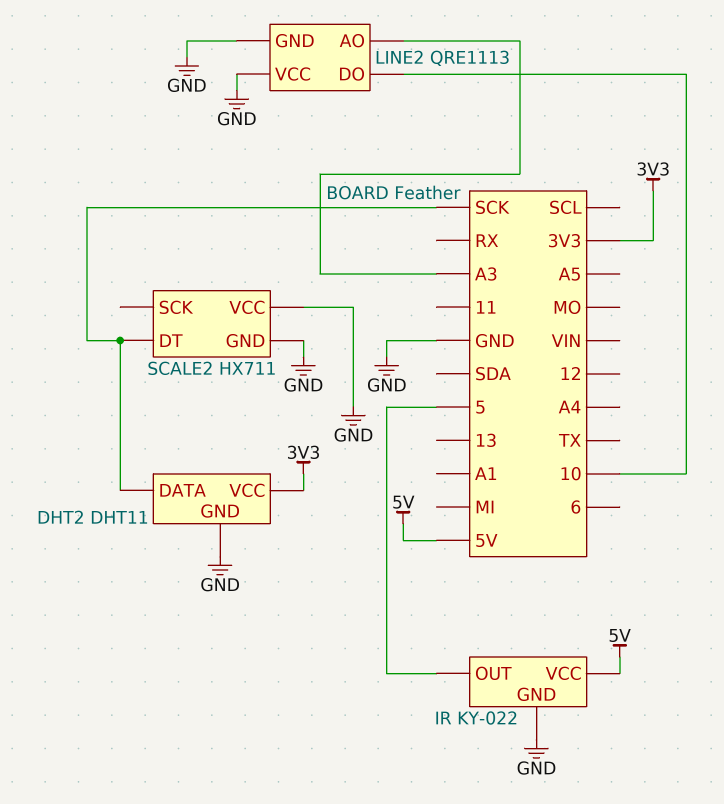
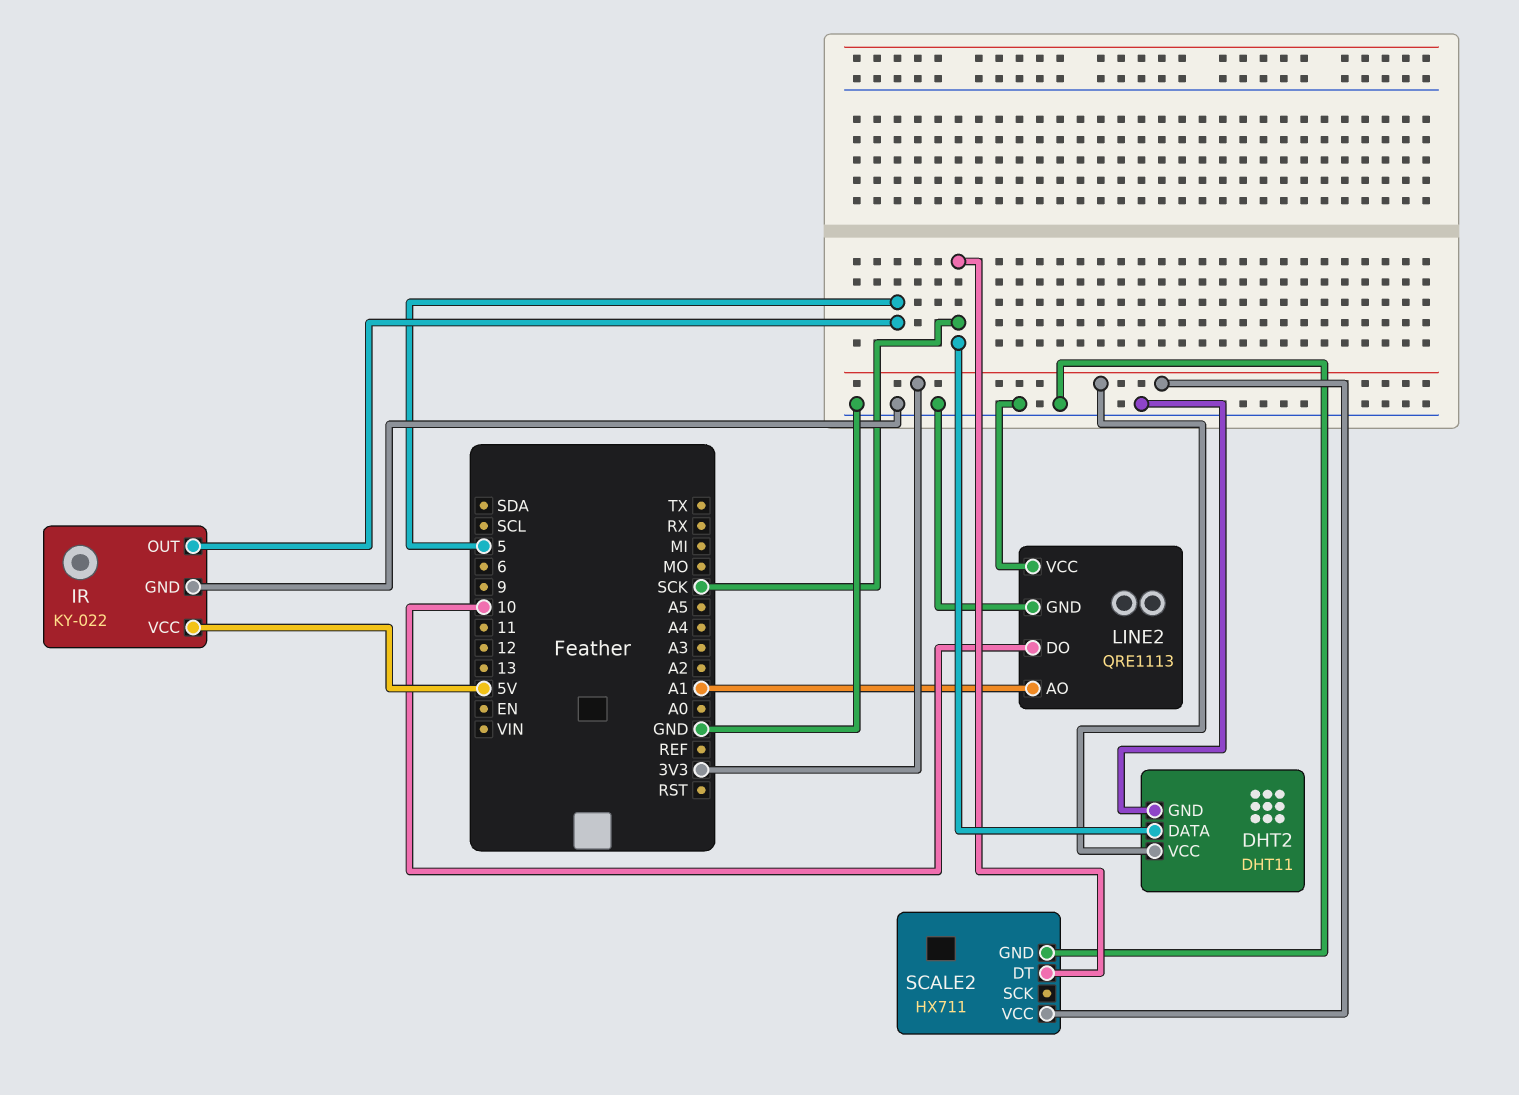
LINE2 pin AO: A3 -> A1
SCALE2 pin VCC: GND -> 3V3

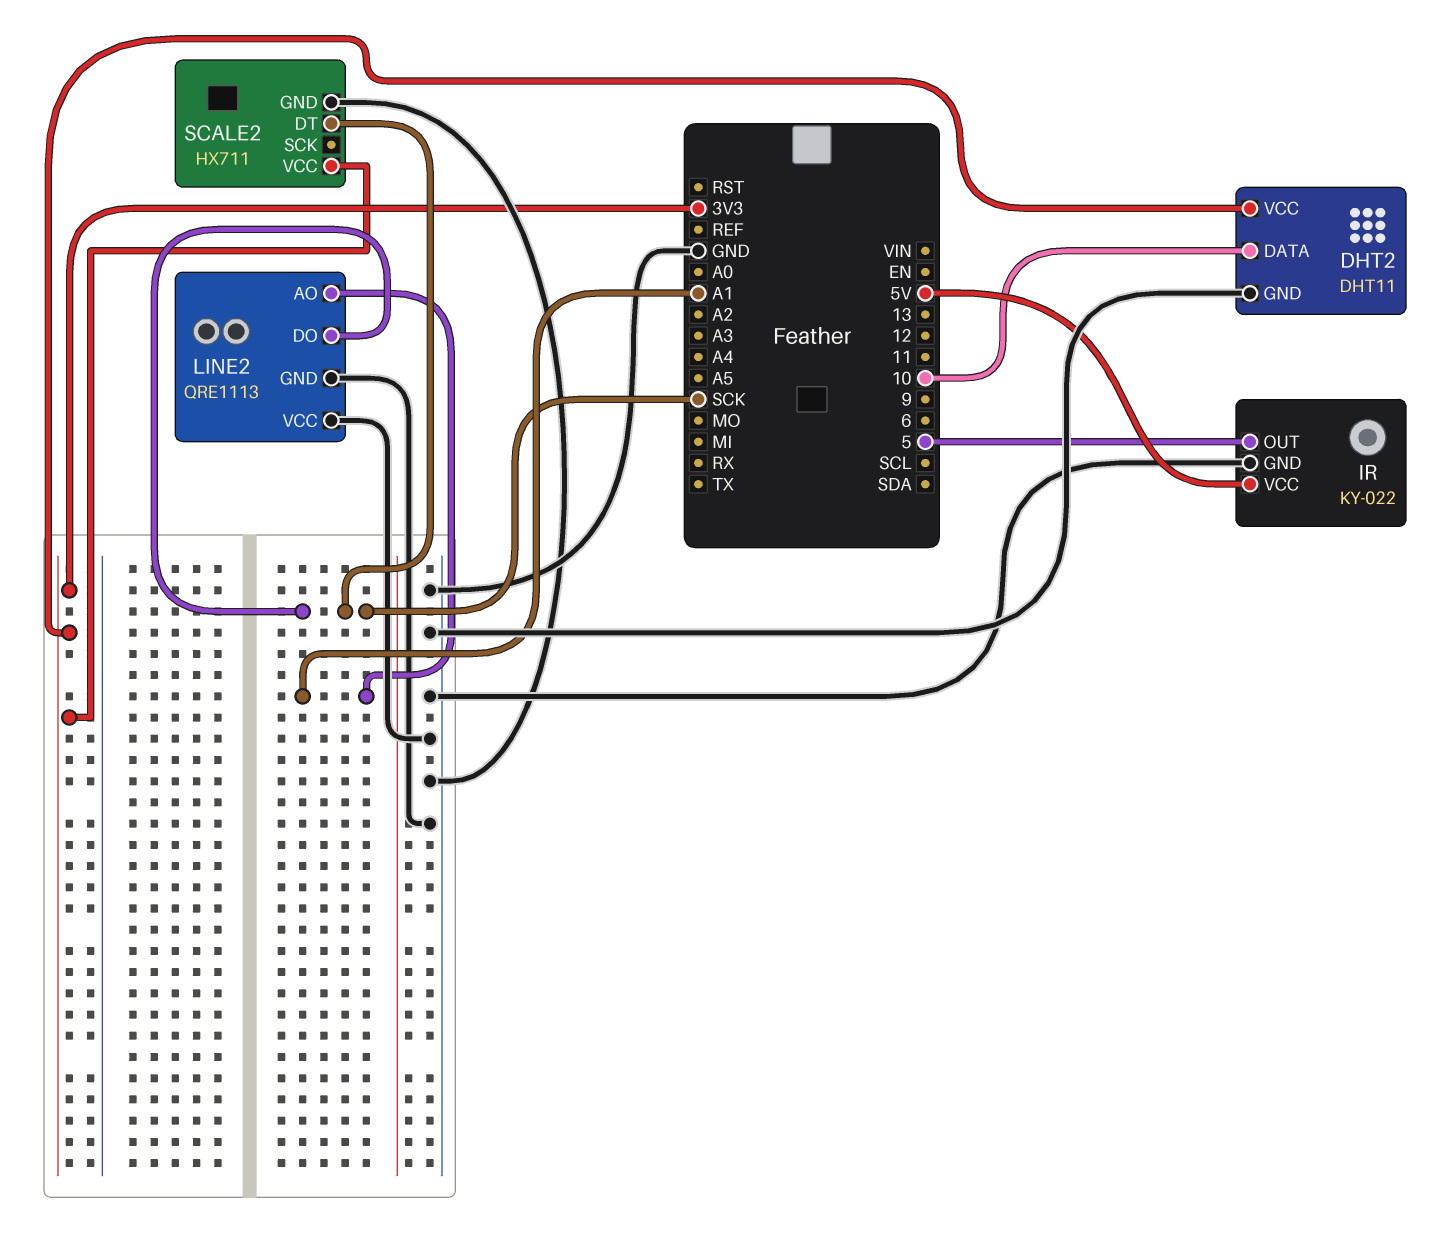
DHT2 pin DATA: SCK -> 10
LINE2 pin DO: 10 -> SCK

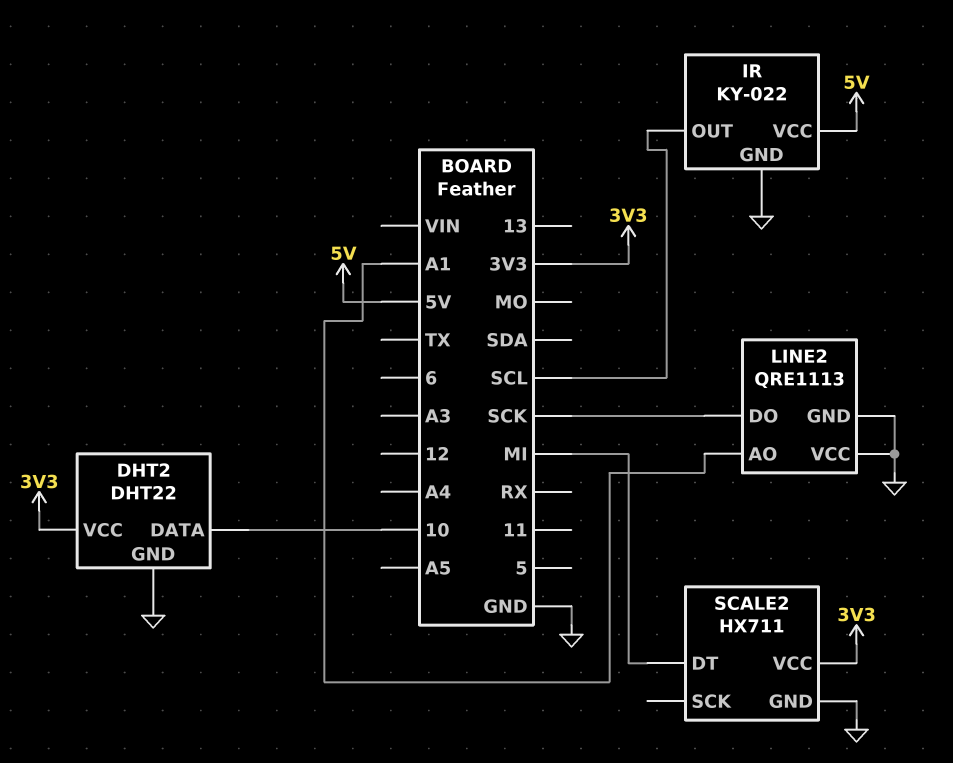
DHT2: DHT11 -> DHT22
IR pin OUT: 5 -> SCL
SCALE2 pin DT: SCK -> MI

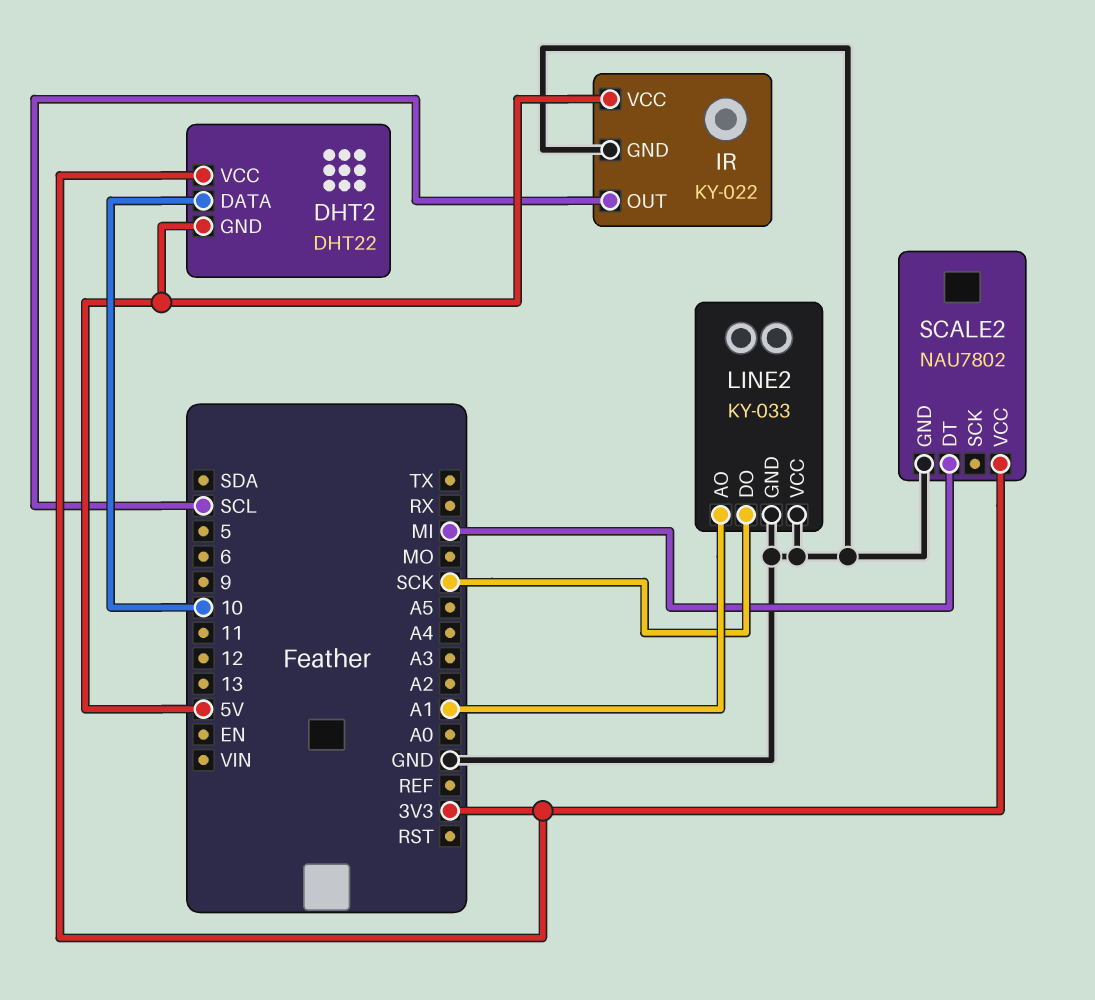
DHT2 pin GND: GND -> 5V
LINE2: QRE1113 -> KY-033
SCALE2: HX711 -> NAU7802

